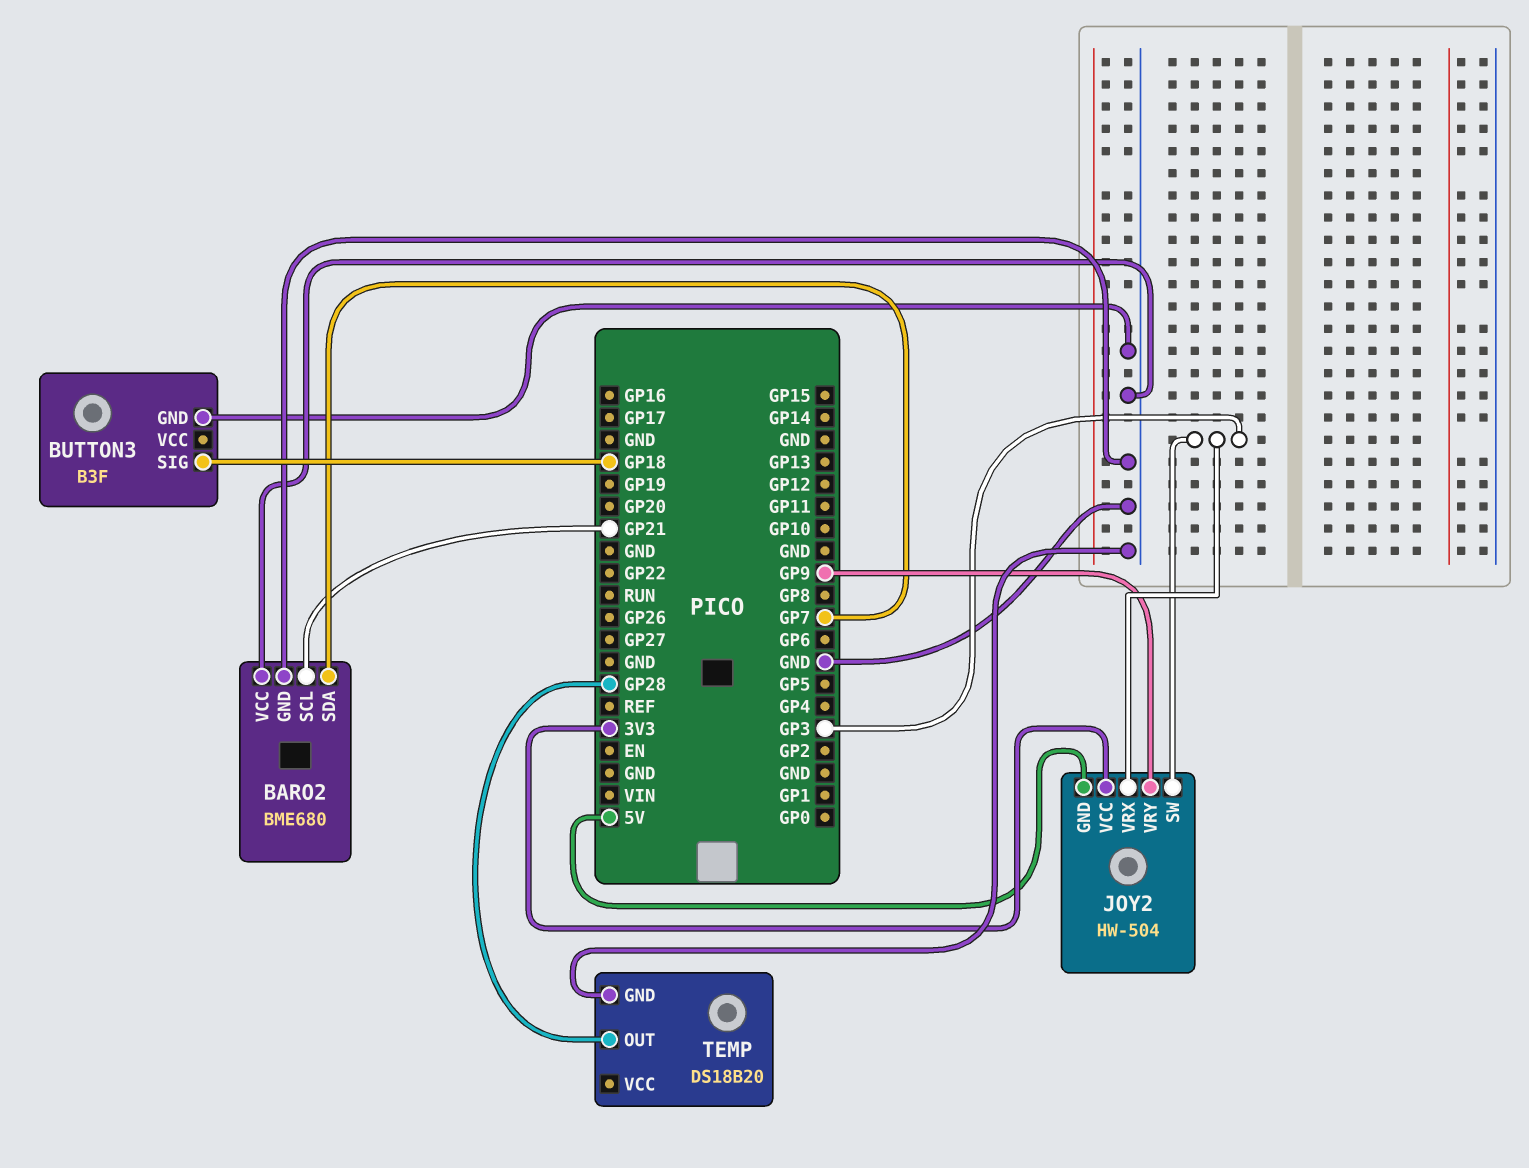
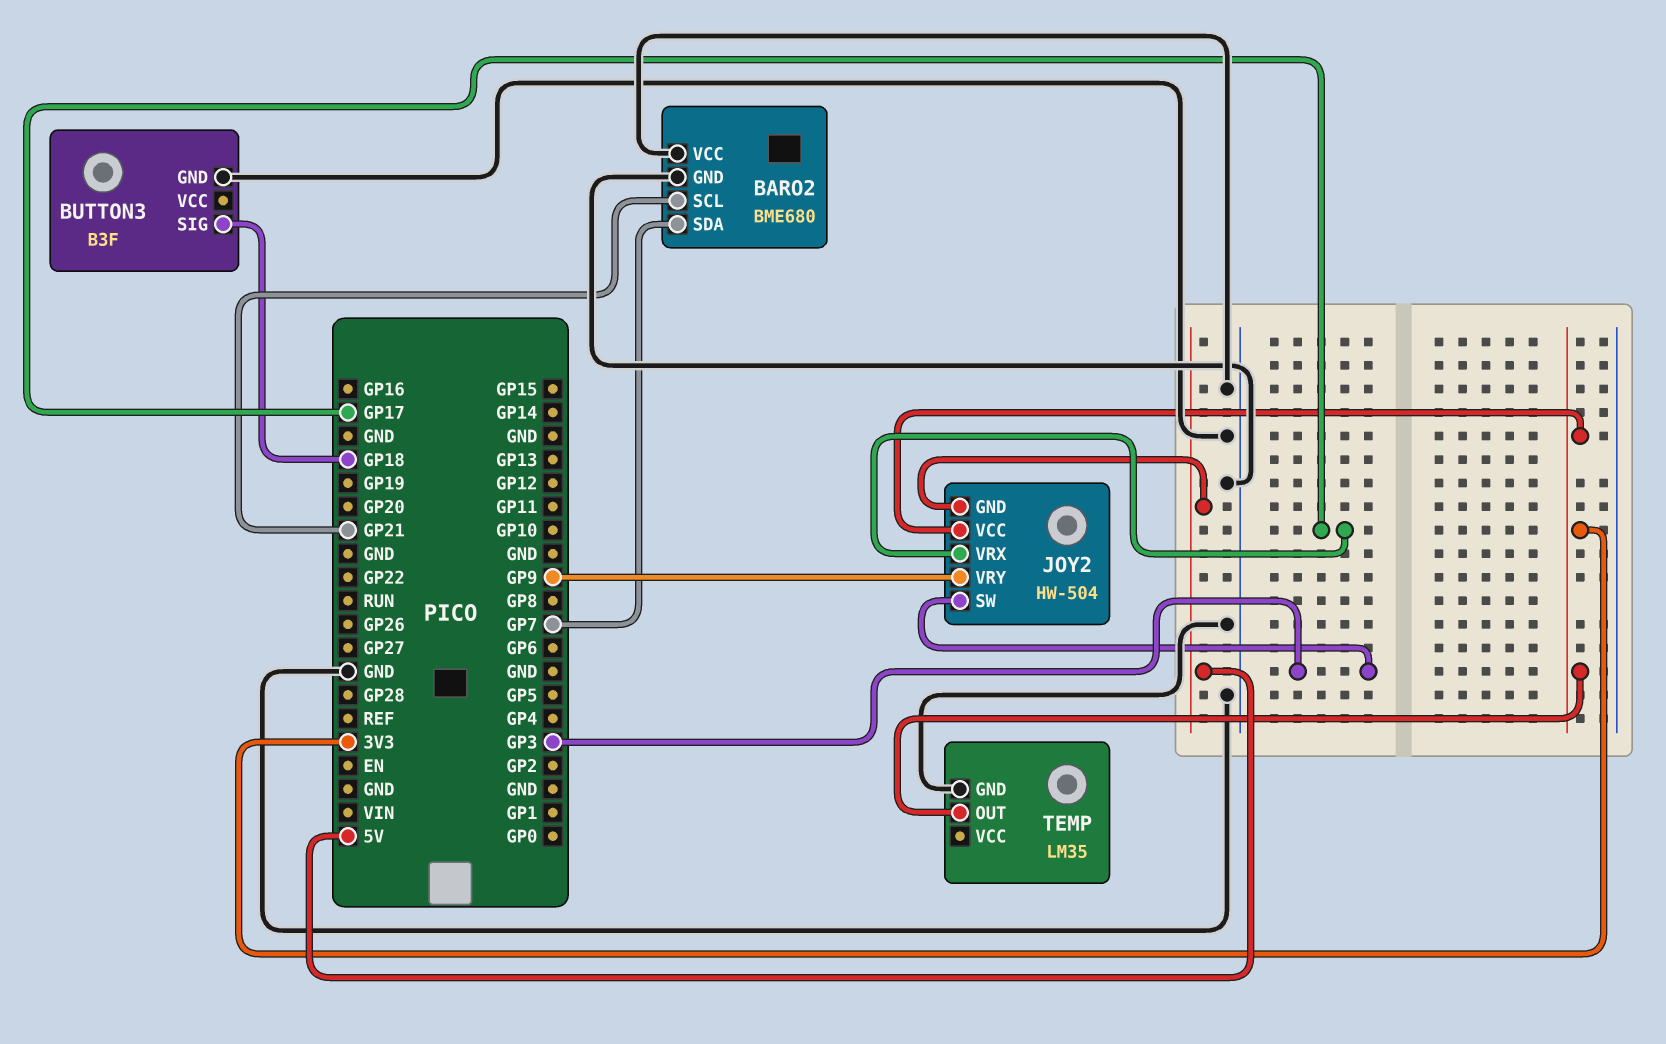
JOY2 pin VRX: GP3 -> GP17
TEMP: DS18B20 -> LM35
TEMP pin OUT: GP28 -> 3V3

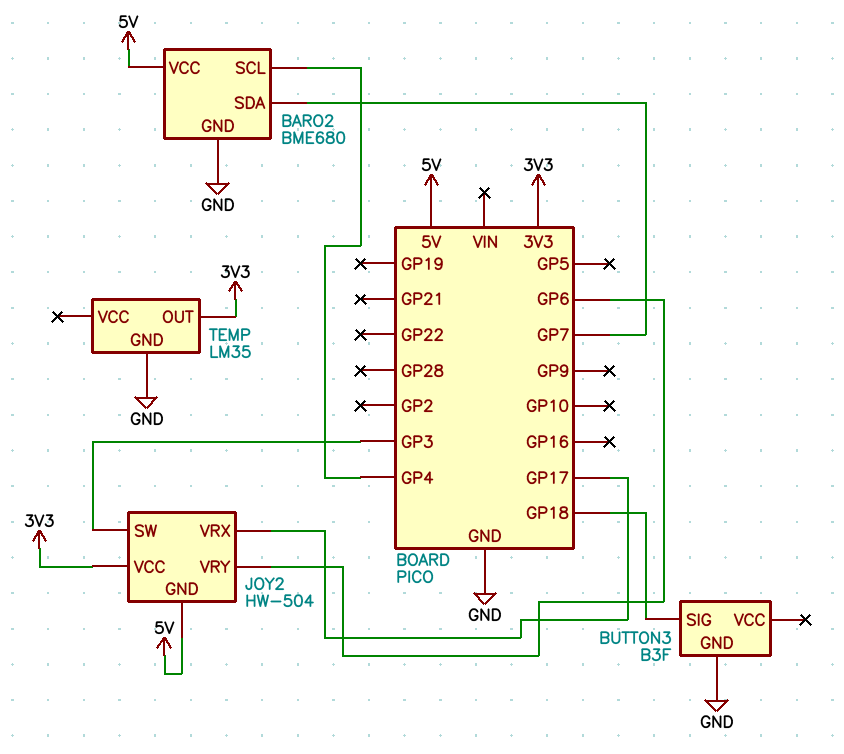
BARO2 pin SCL: GP21 -> GP4
BARO2 pin VCC: GND -> 5V
JOY2 pin VRY: GP9 -> GP6

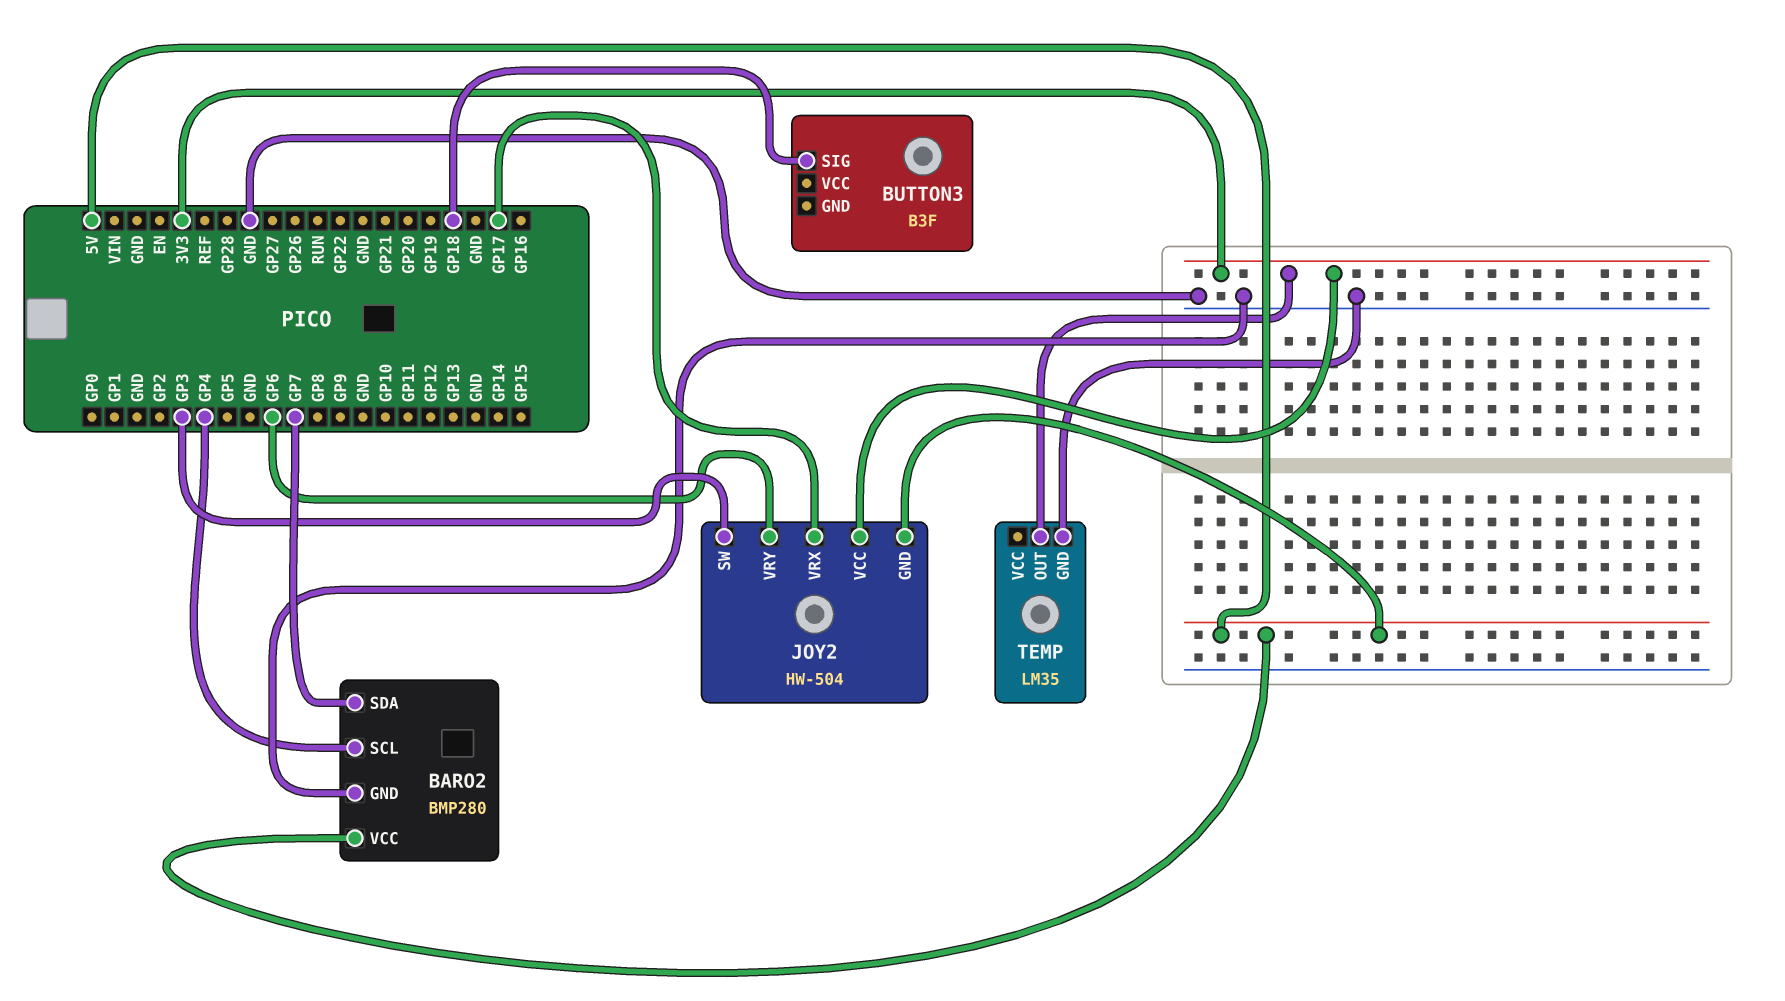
BARO2: BME680 -> BMP280
BUTTON3 pin GND: GND -> none

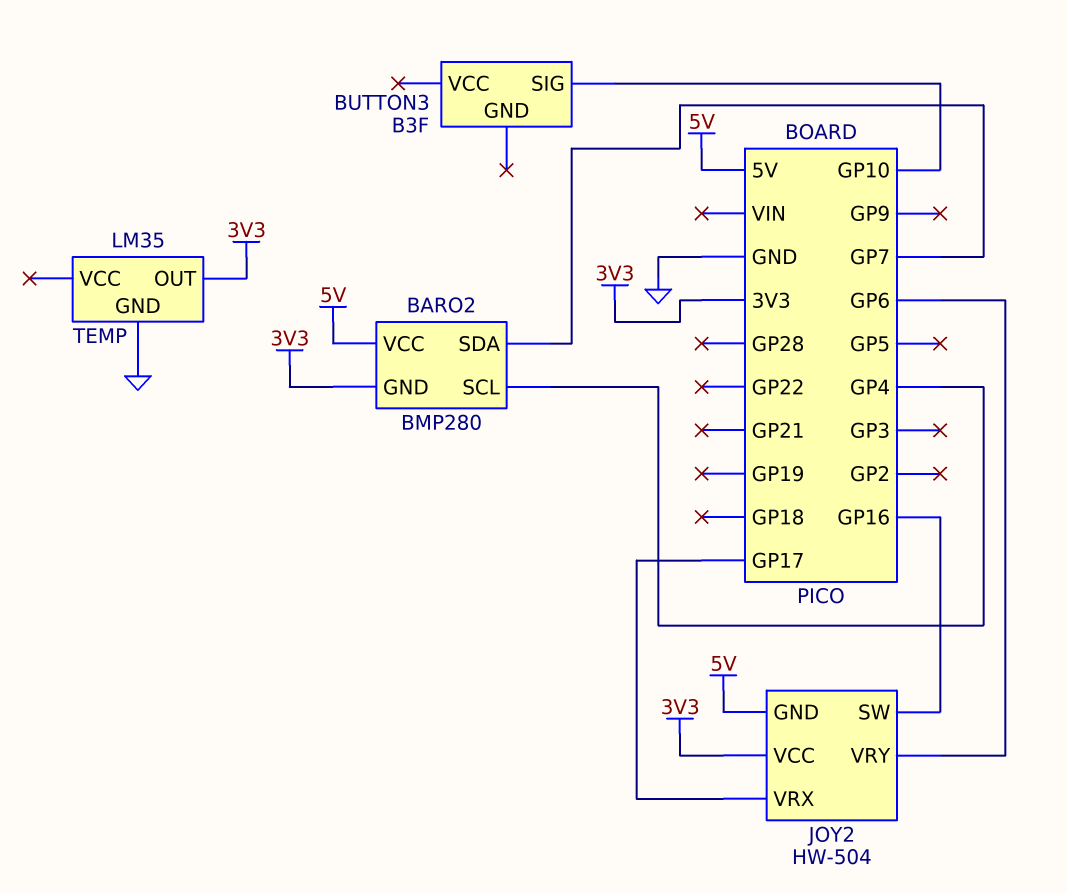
BARO2 pin GND: GND -> 3V3
BUTTON3 pin SIG: GP18 -> GP10
JOY2 pin SW: GP3 -> GP16

